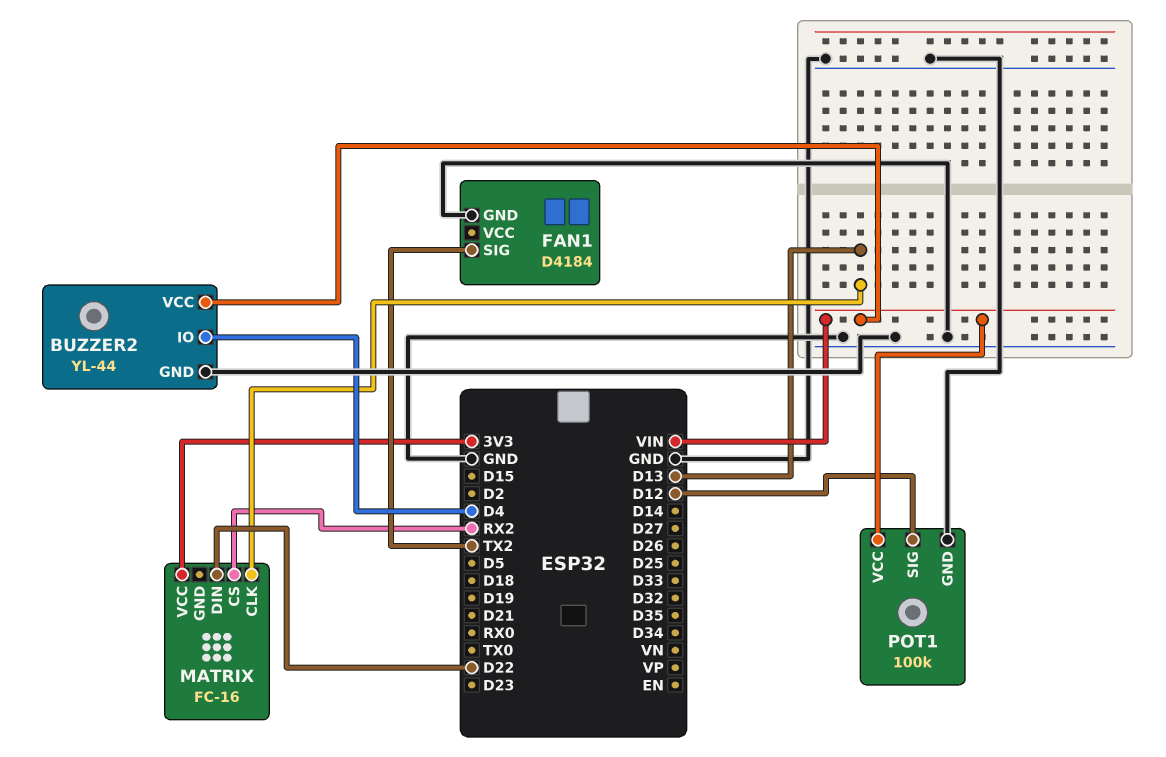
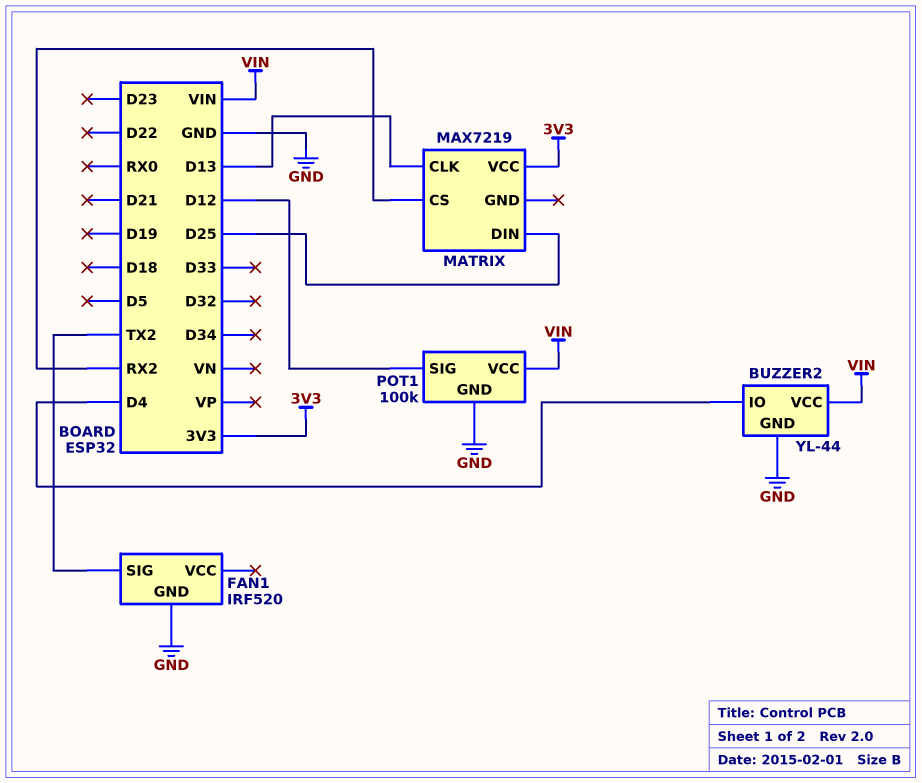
FAN1: D4184 -> IRF520
MATRIX: FC-16 -> MAX7219
MATRIX pin DIN: D22 -> D25

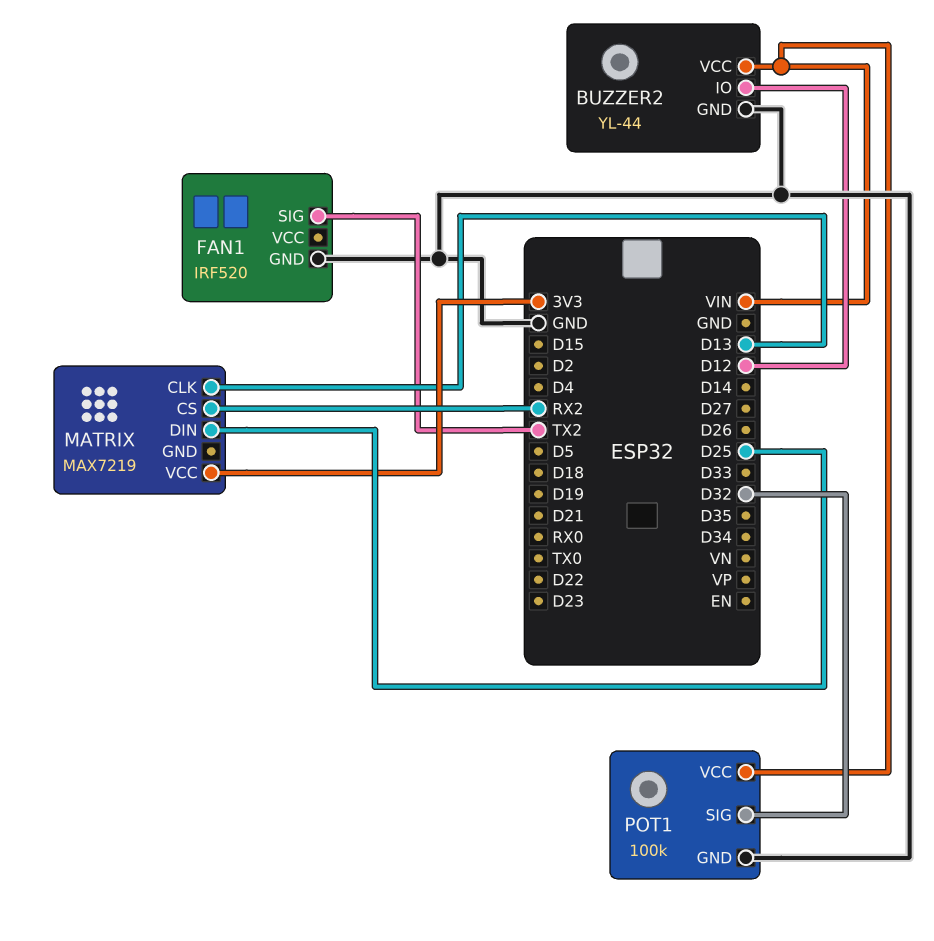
BUZZER2 pin IO: D4 -> D12
POT1 pin SIG: D12 -> D32

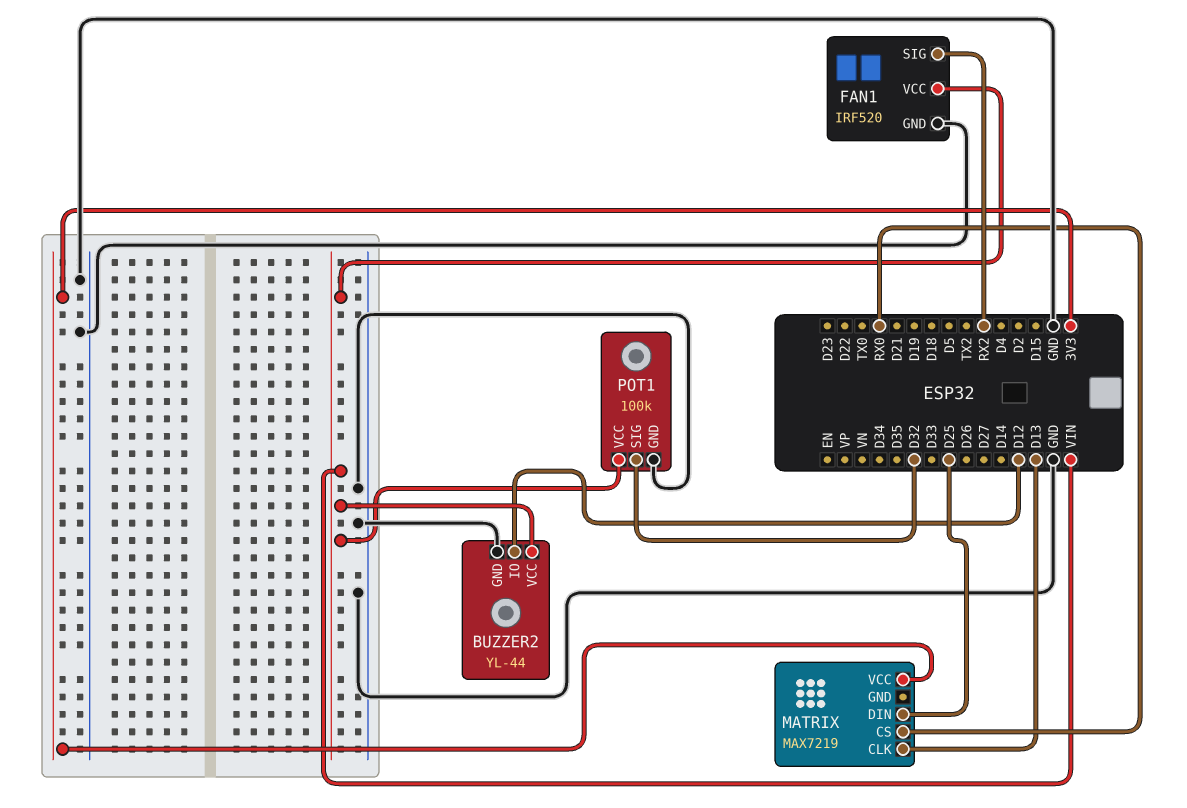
FAN1 pin SIG: TX2 -> RX2
FAN1 pin VCC: none -> VIN
MATRIX pin CS: RX2 -> RX0

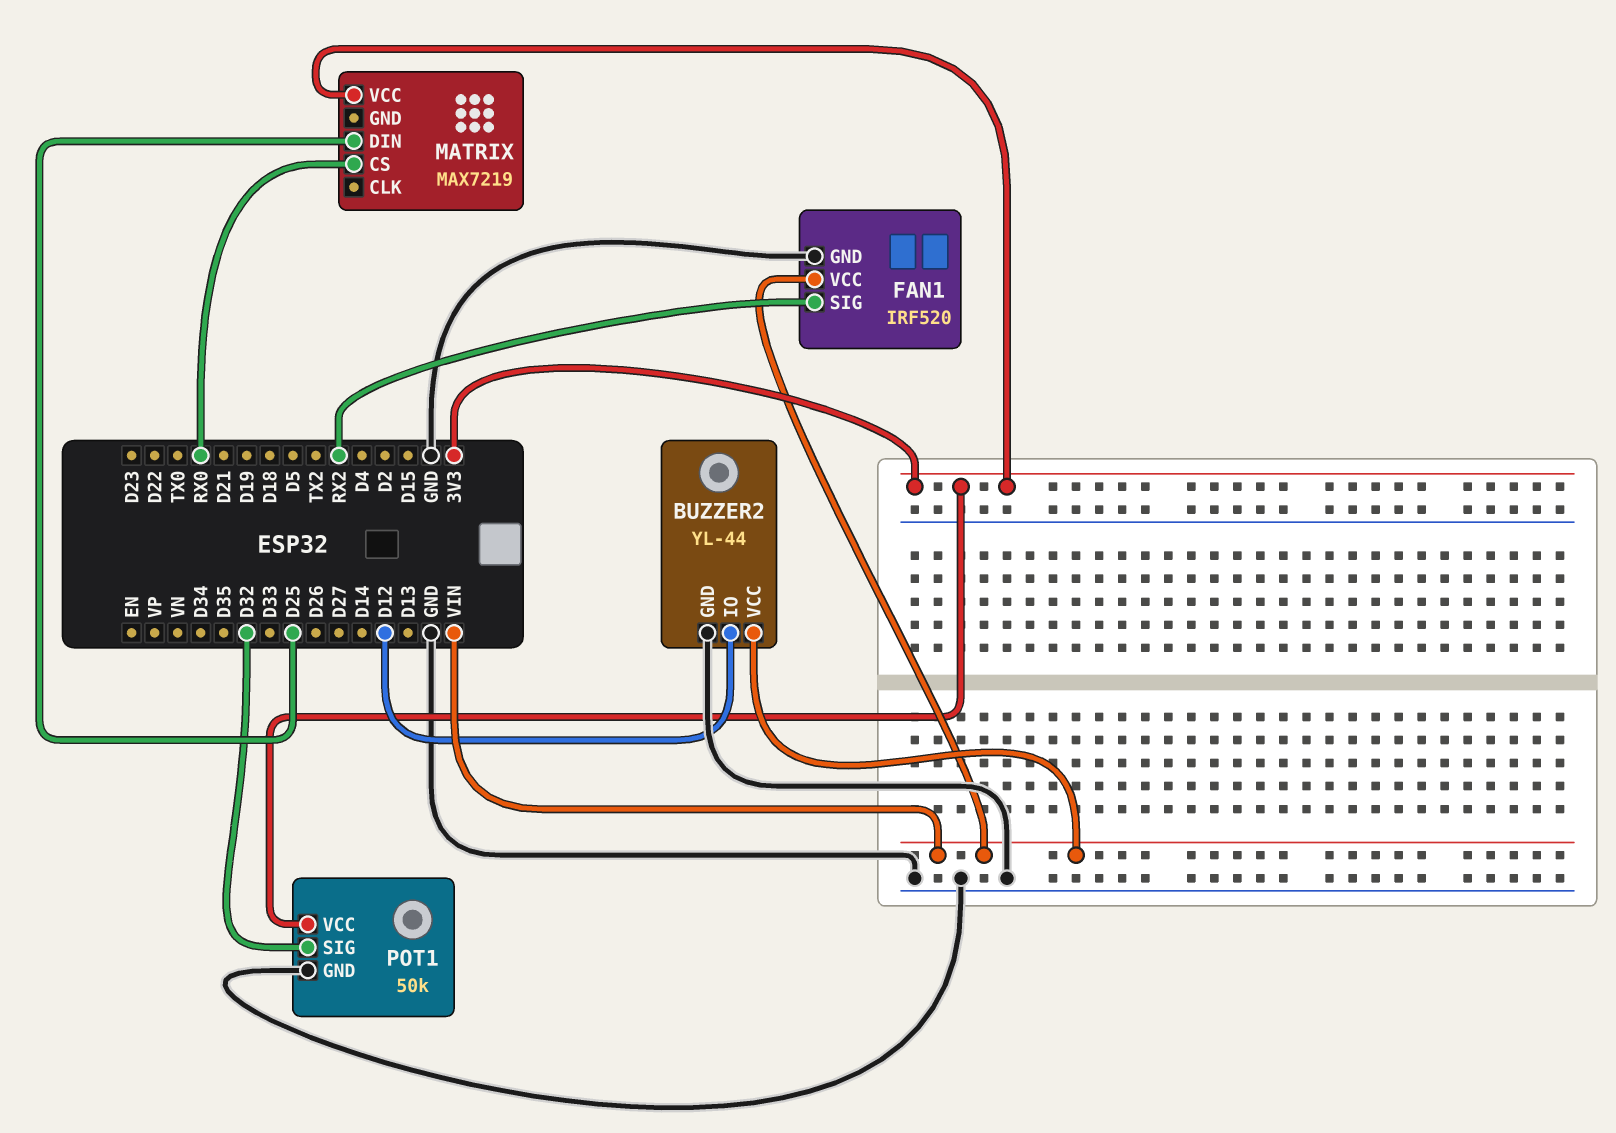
MATRIX pin CLK: D13 -> none
POT1: 100k -> 50k
POT1 pin VCC: VIN -> 3V3

